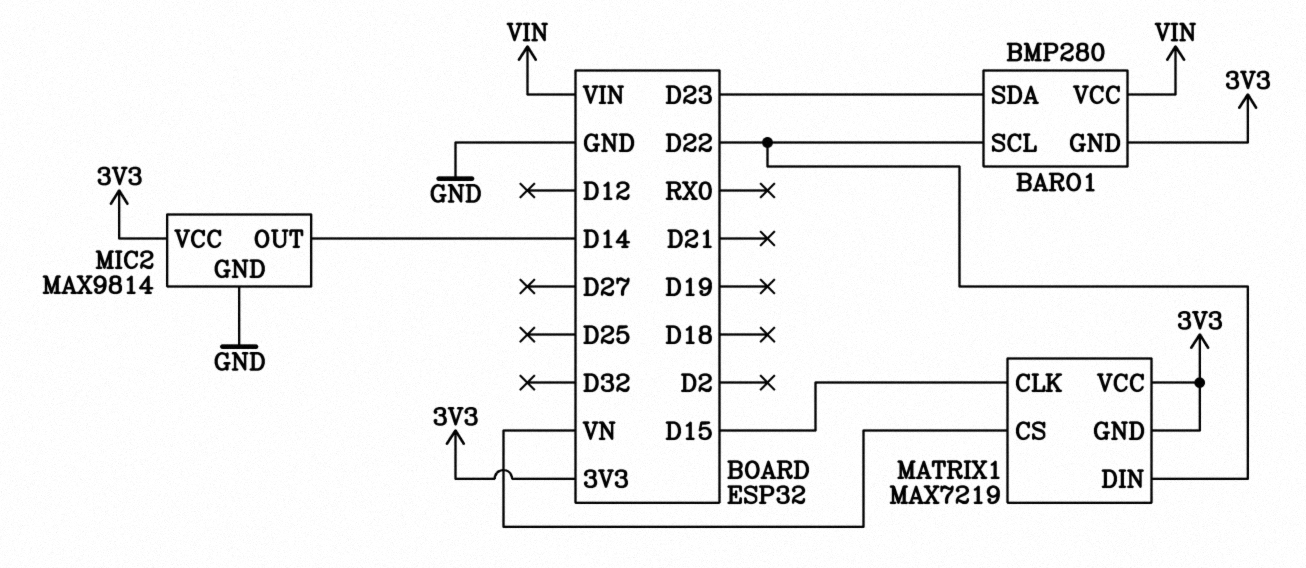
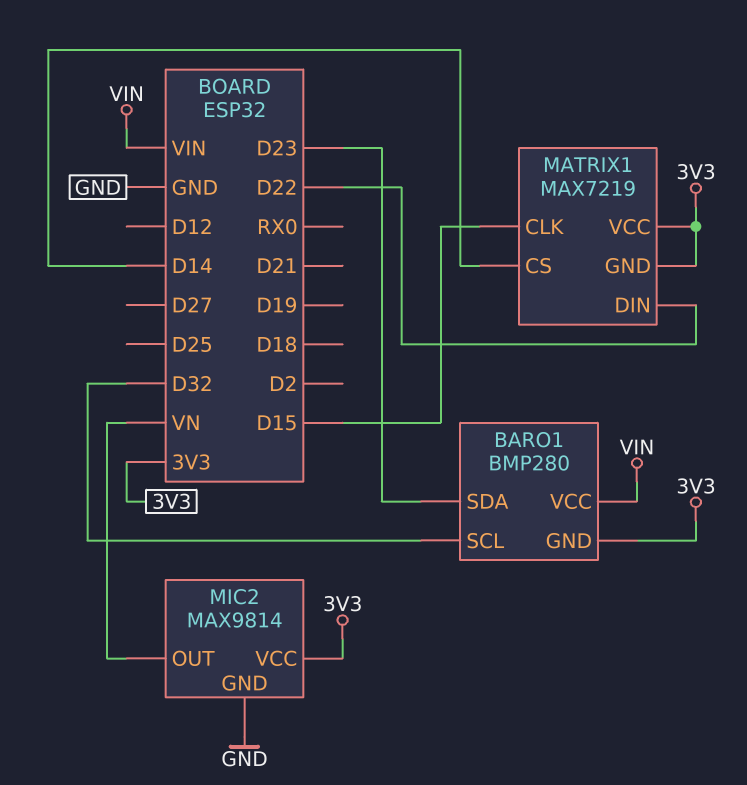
BARO1 pin SCL: D22 -> D32
MATRIX1 pin CS: VN -> D14
MIC2 pin OUT: D14 -> VN

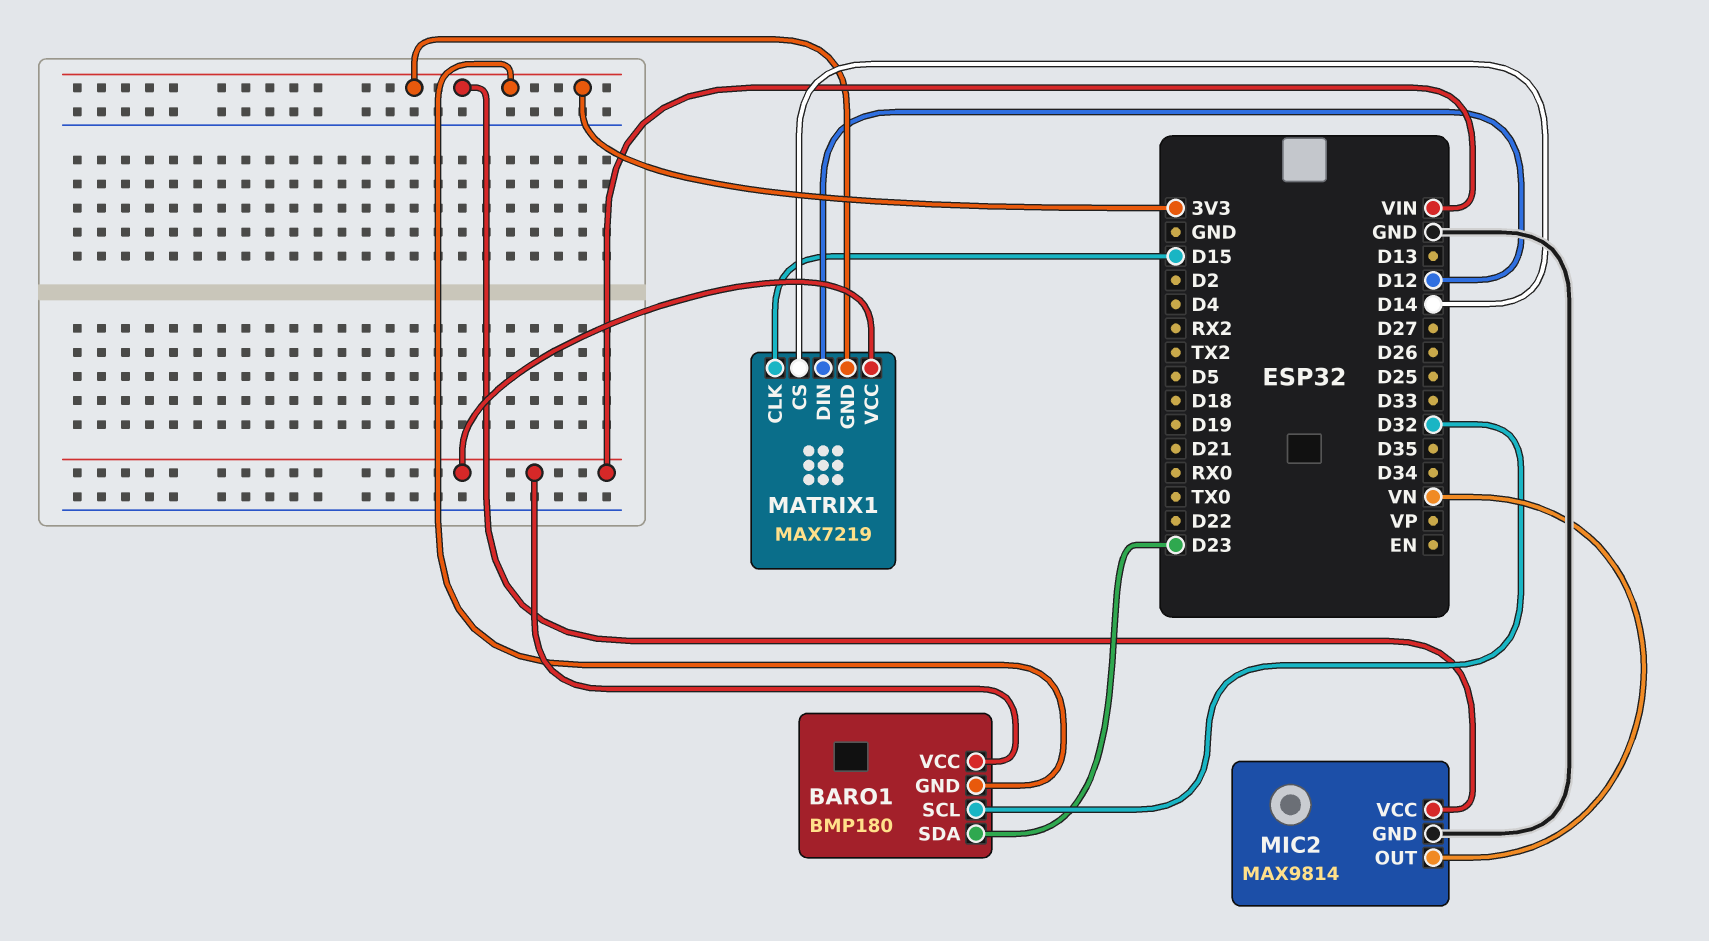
BARO1: BMP280 -> BMP180
MATRIX1 pin DIN: D22 -> D12
MATRIX1 pin VCC: 3V3 -> VIN

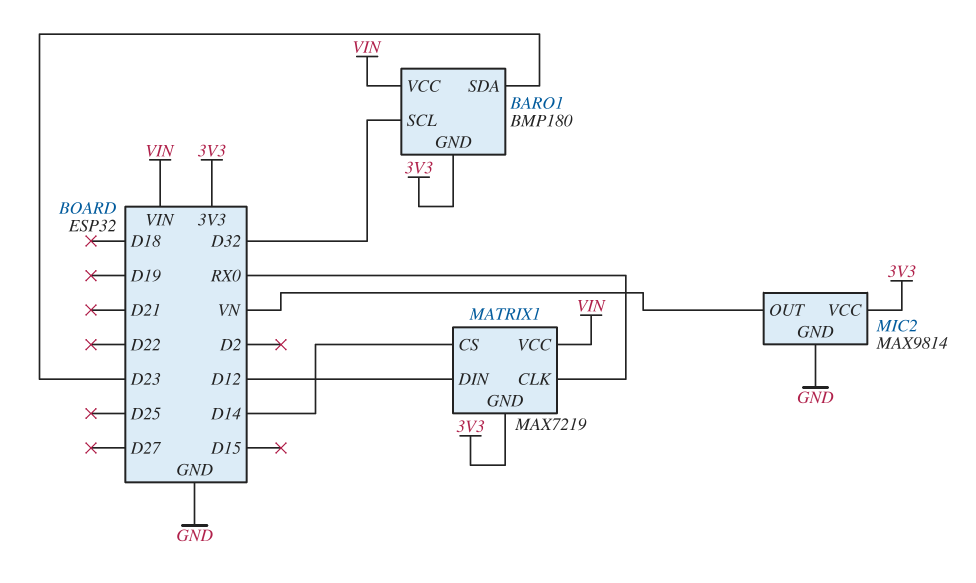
MATRIX1 pin CLK: D15 -> RX0

